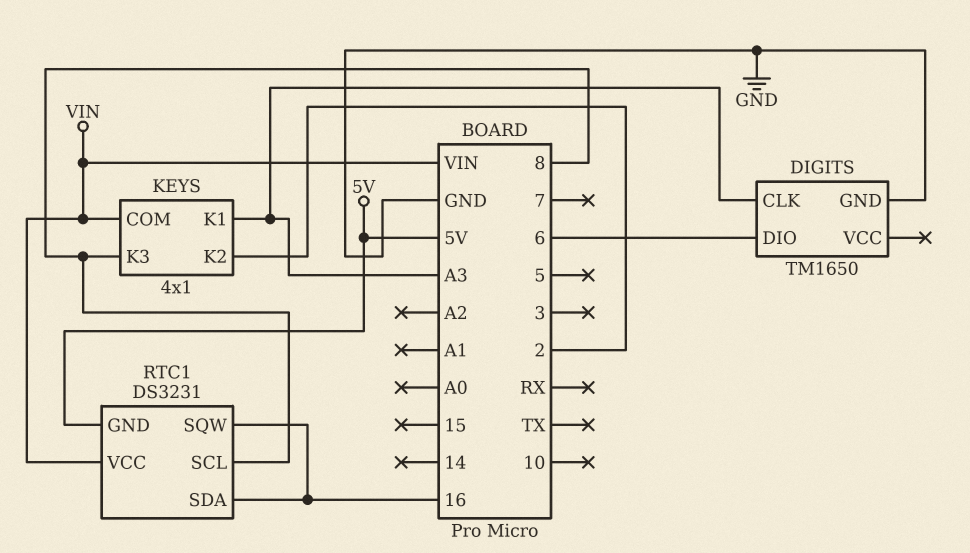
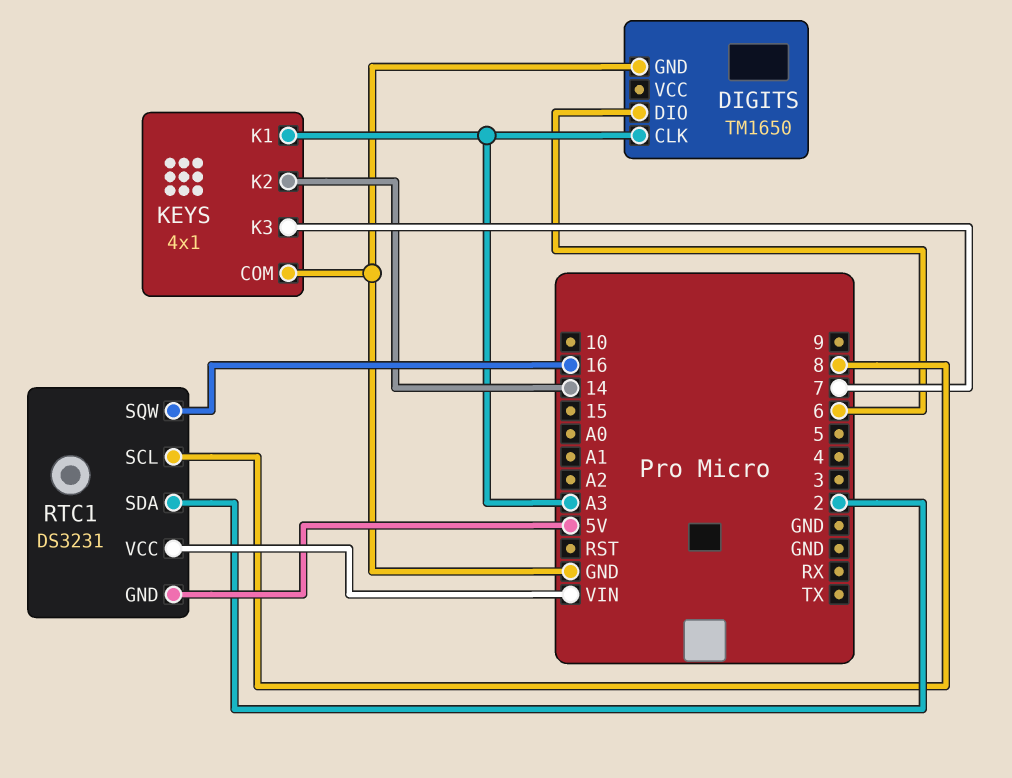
KEYS pin COM: VIN -> GND
KEYS pin K2: 2 -> 14
KEYS pin K3: 8 -> 7
RTC1 pin SDA: 16 -> 2

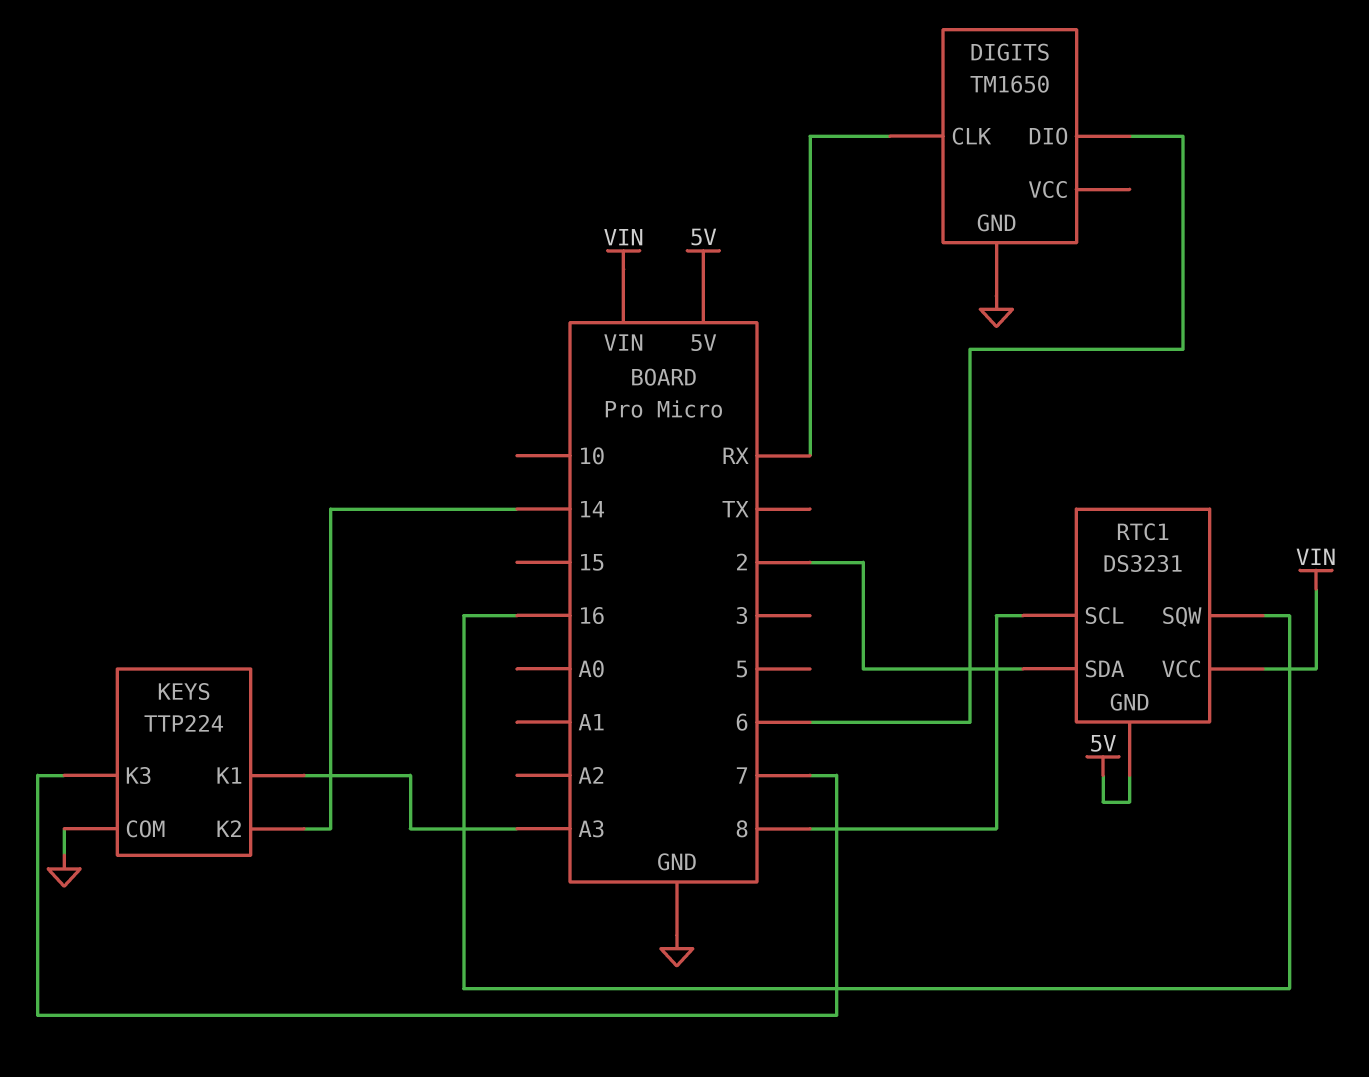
DIGITS pin CLK: A3 -> RX
KEYS: 4x1 -> TTP224

